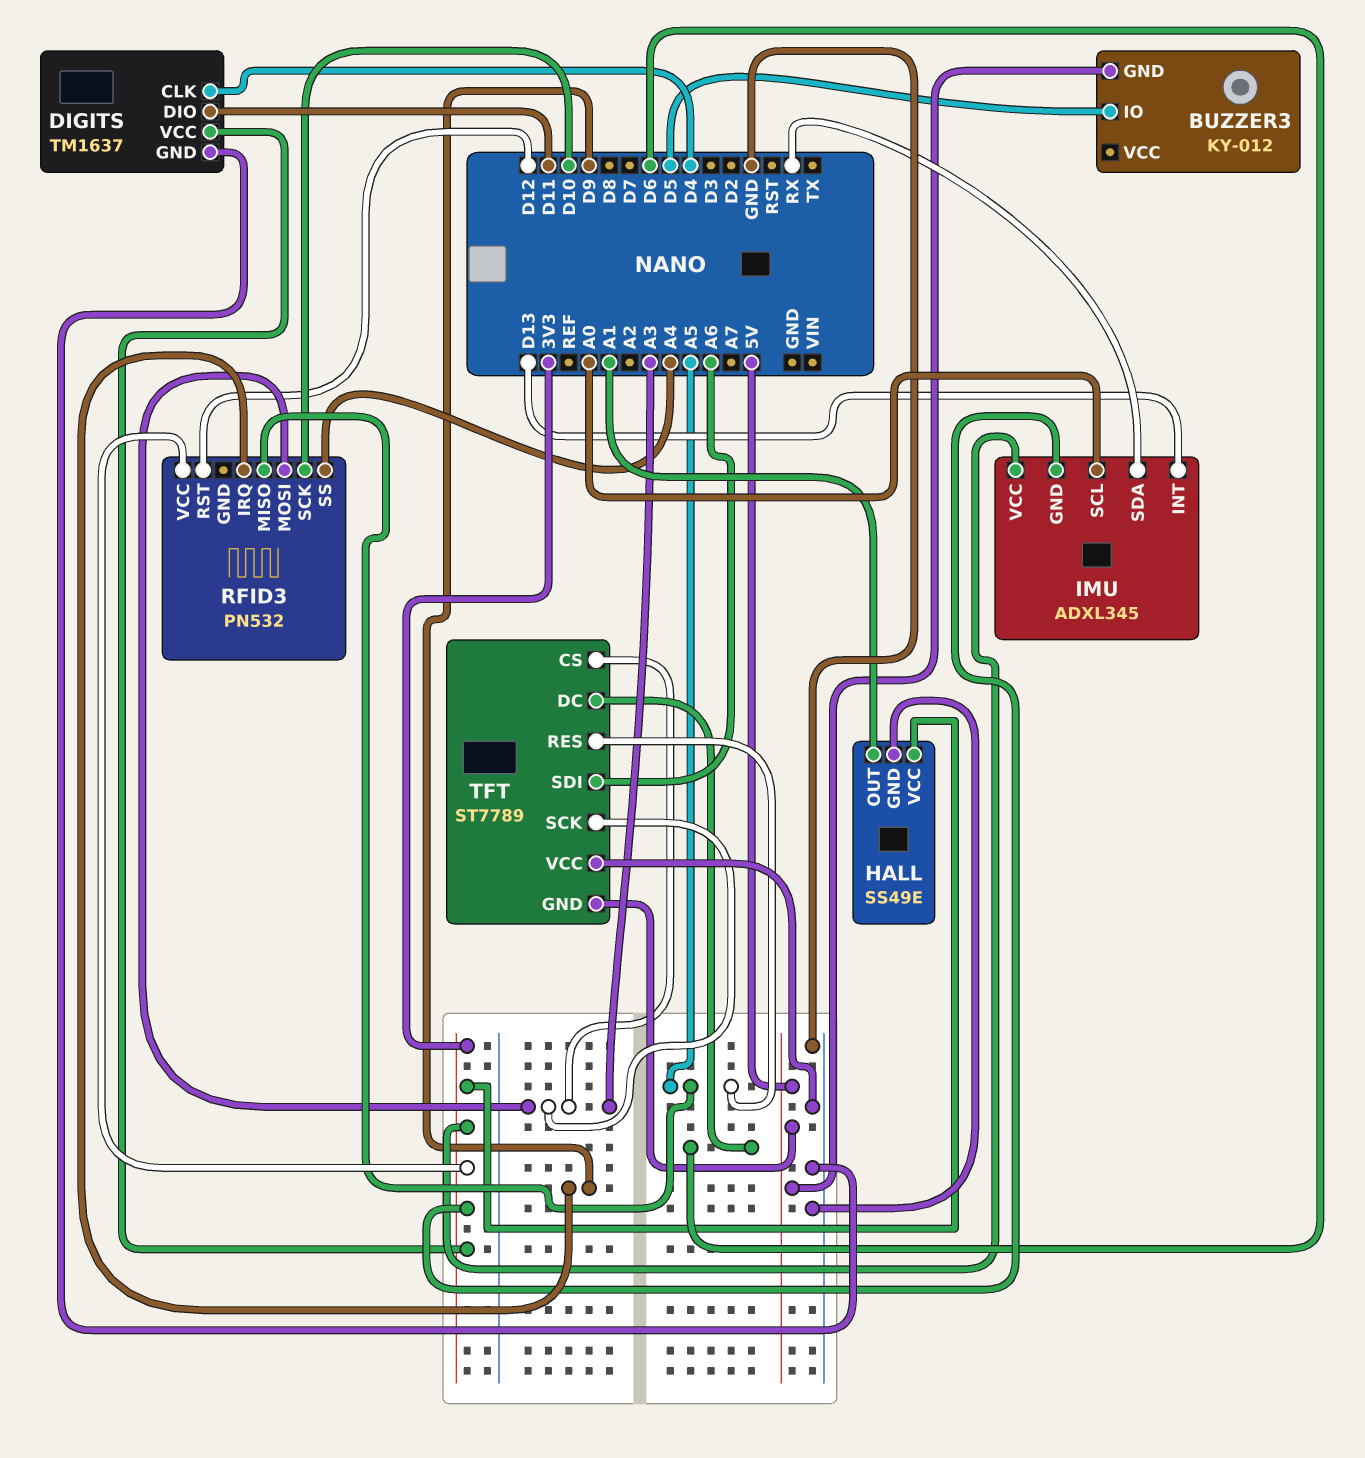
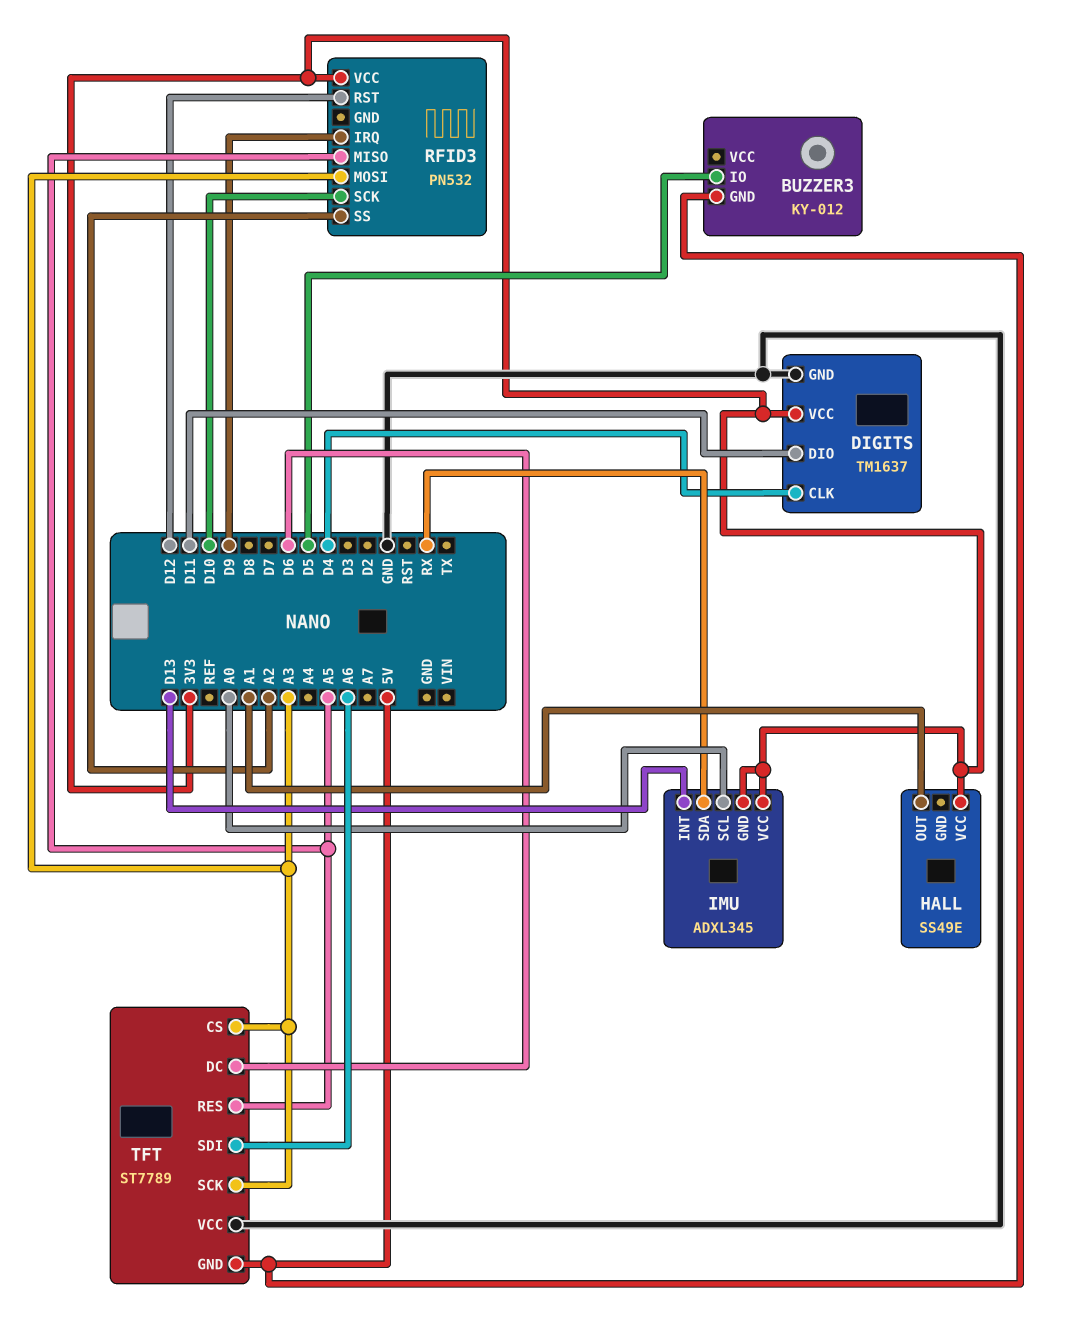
HALL pin GND: GND -> none
RFID3 pin SS: A4 -> A2

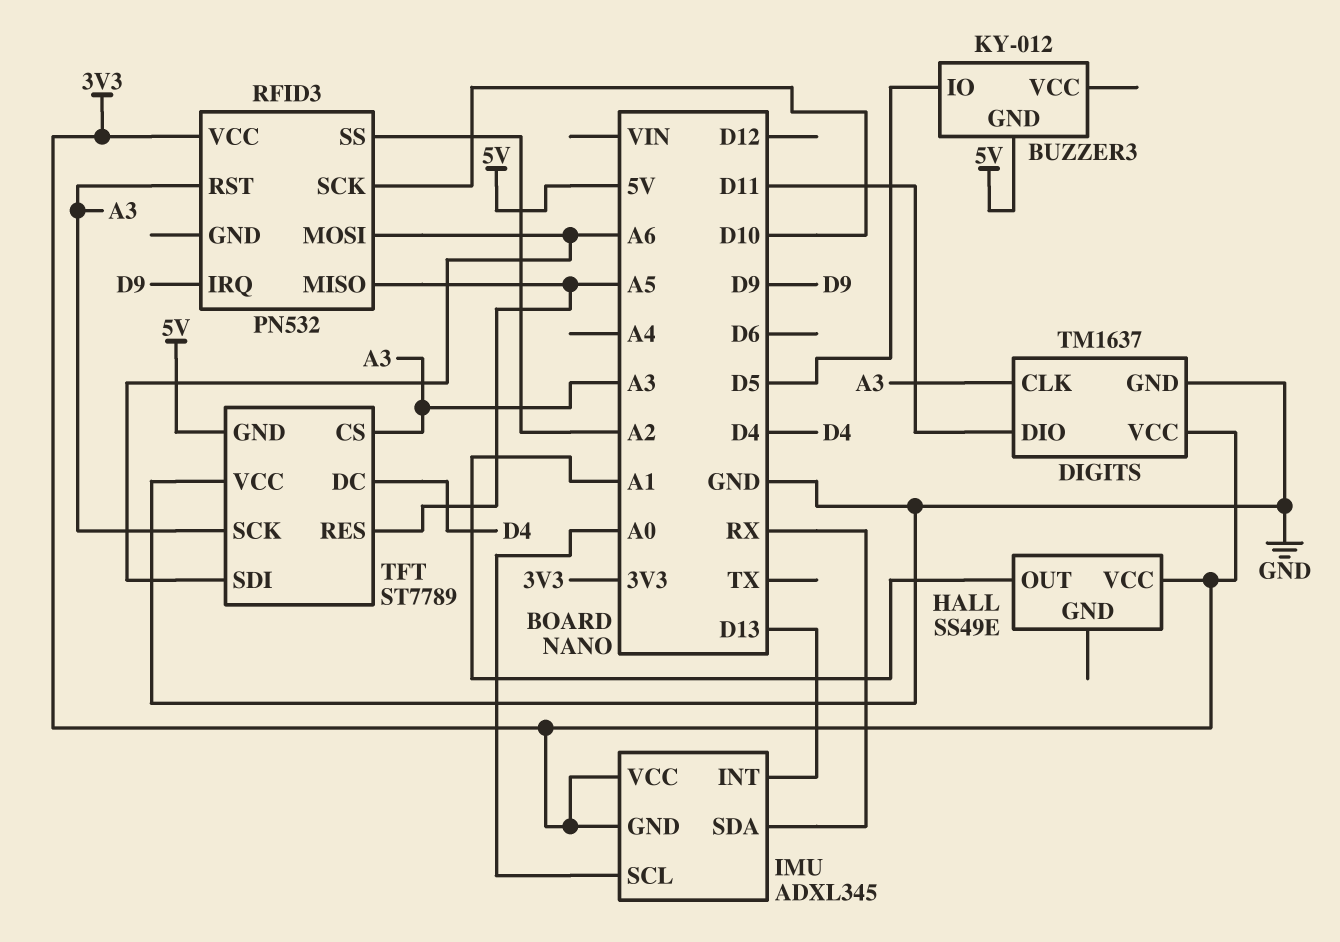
DIGITS pin CLK: D4 -> A3
RFID3 pin MOSI: A3 -> A6
RFID3 pin RST: D12 -> A3
TFT pin DC: D6 -> D4

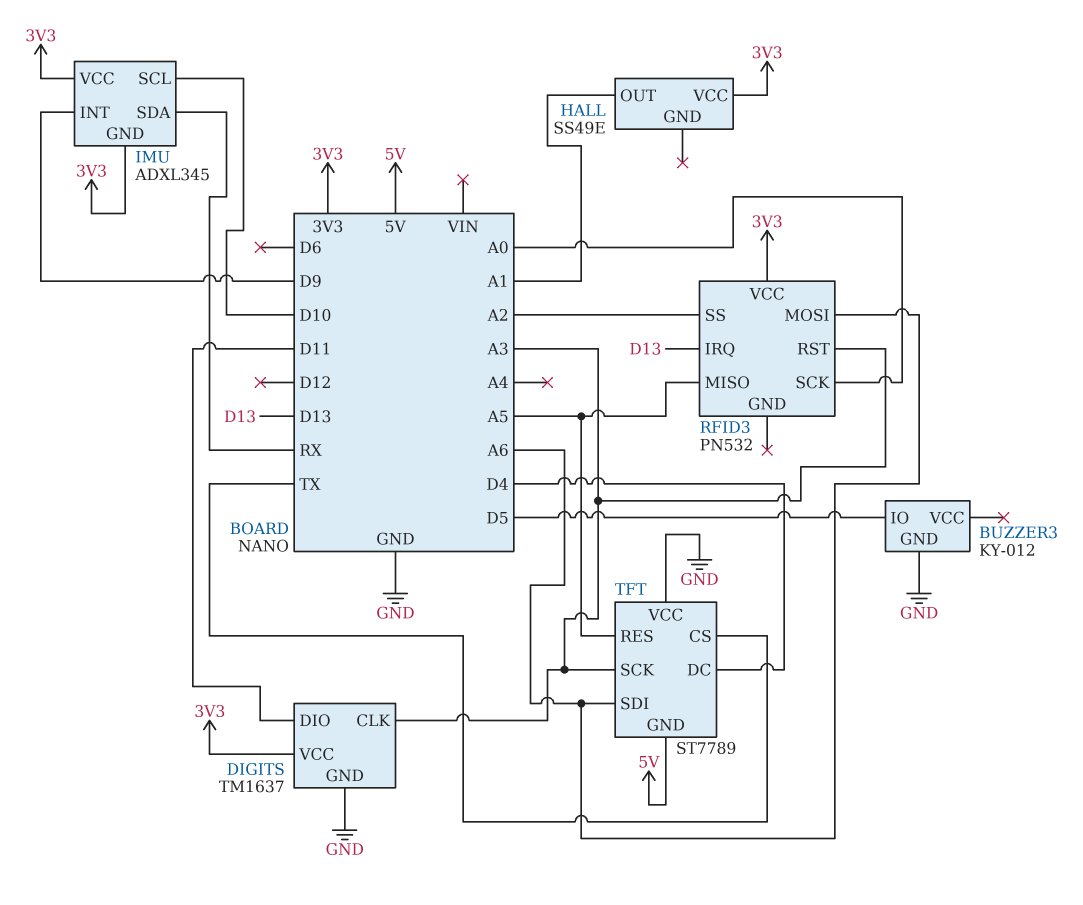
BUZZER3 pin GND: 5V -> GND
IMU pin INT: D13 -> D9
IMU pin SCL: A0 -> D10
RFID3 pin IRQ: D9 -> D13
RFID3 pin SCK: D10 -> A0
TFT pin CS: A3 -> TX

